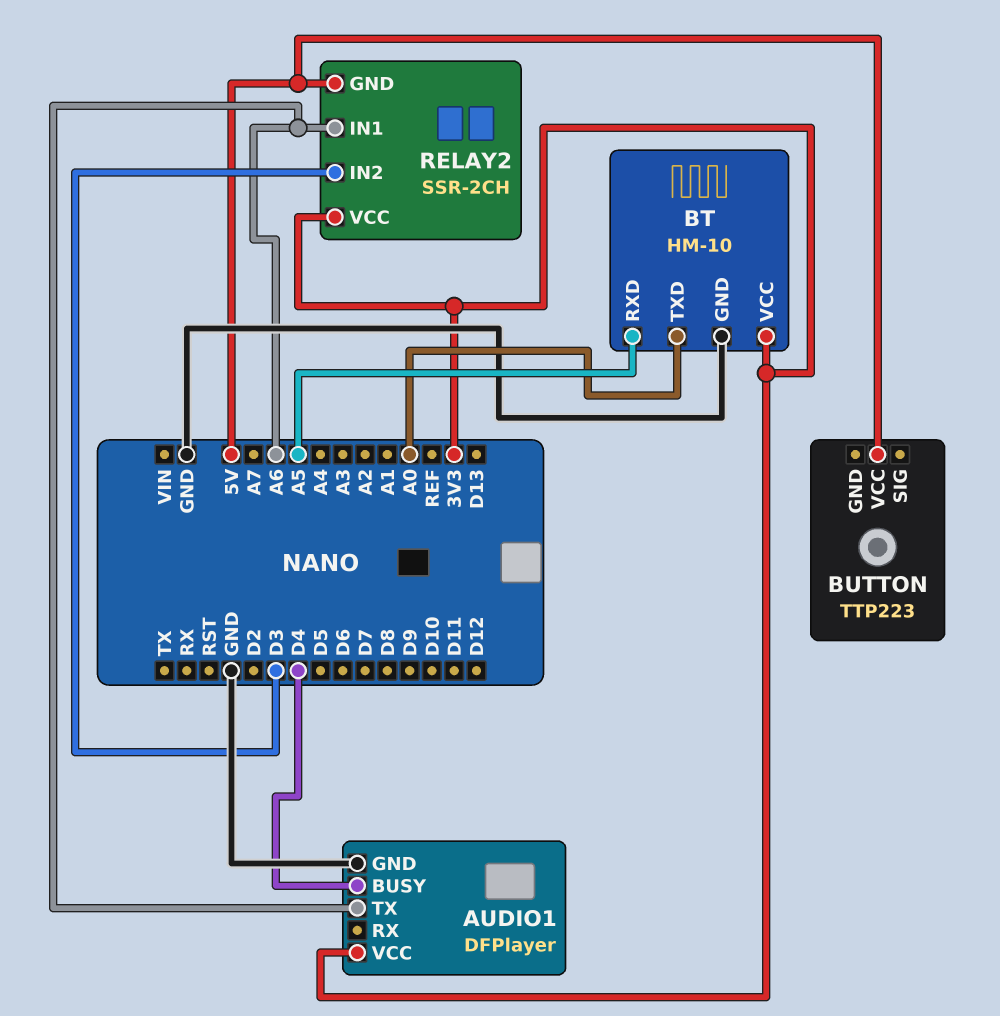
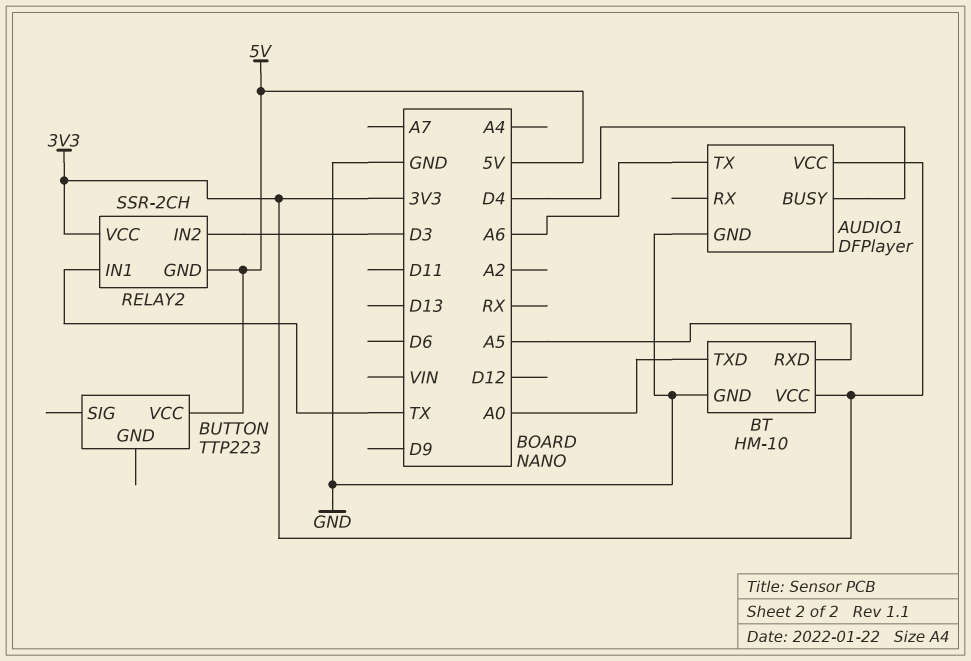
RELAY2 pin IN1: A6 -> TX

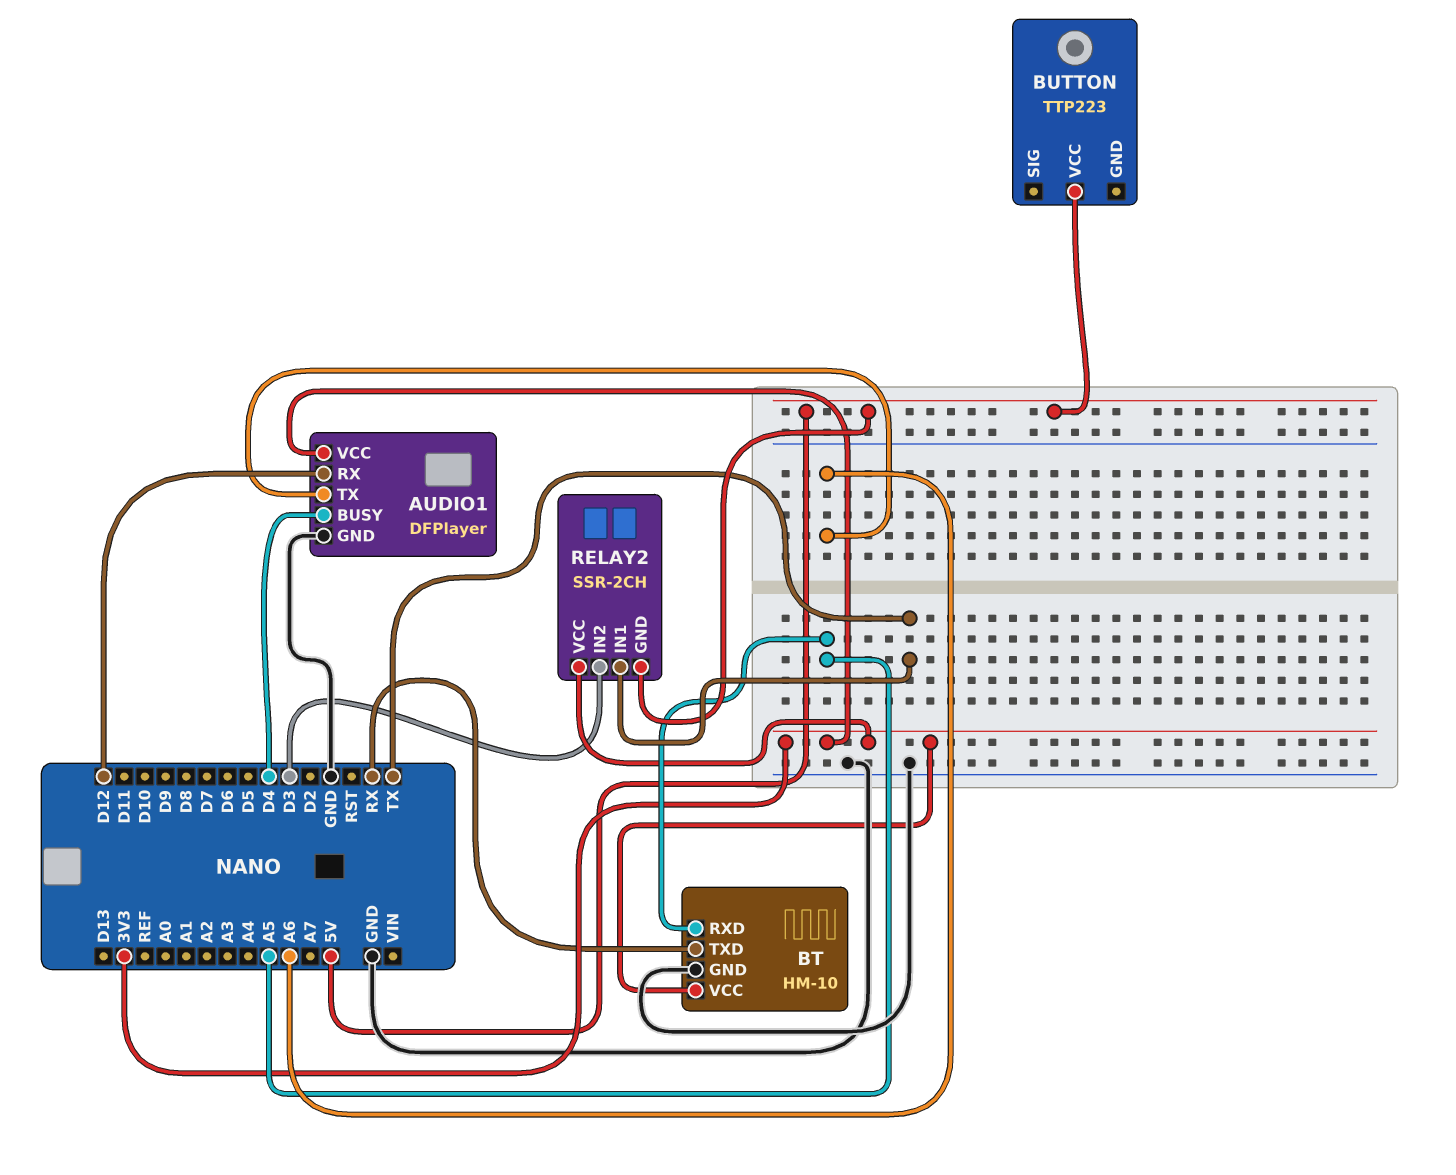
AUDIO1 pin RX: none -> D12
BT pin TXD: A0 -> RX

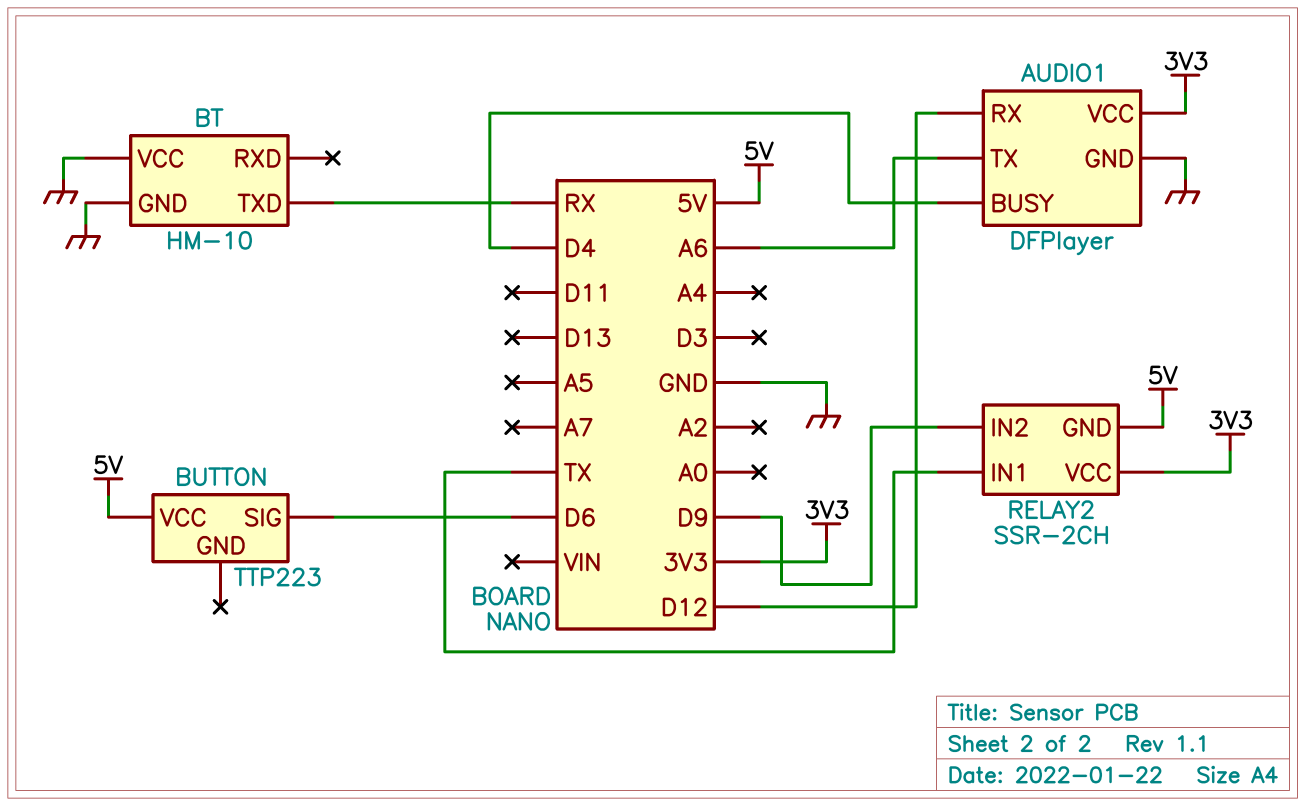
BT pin RXD: A5 -> none
BT pin VCC: 3V3 -> GND
BUTTON pin SIG: none -> D6
RELAY2 pin IN2: D3 -> D9

